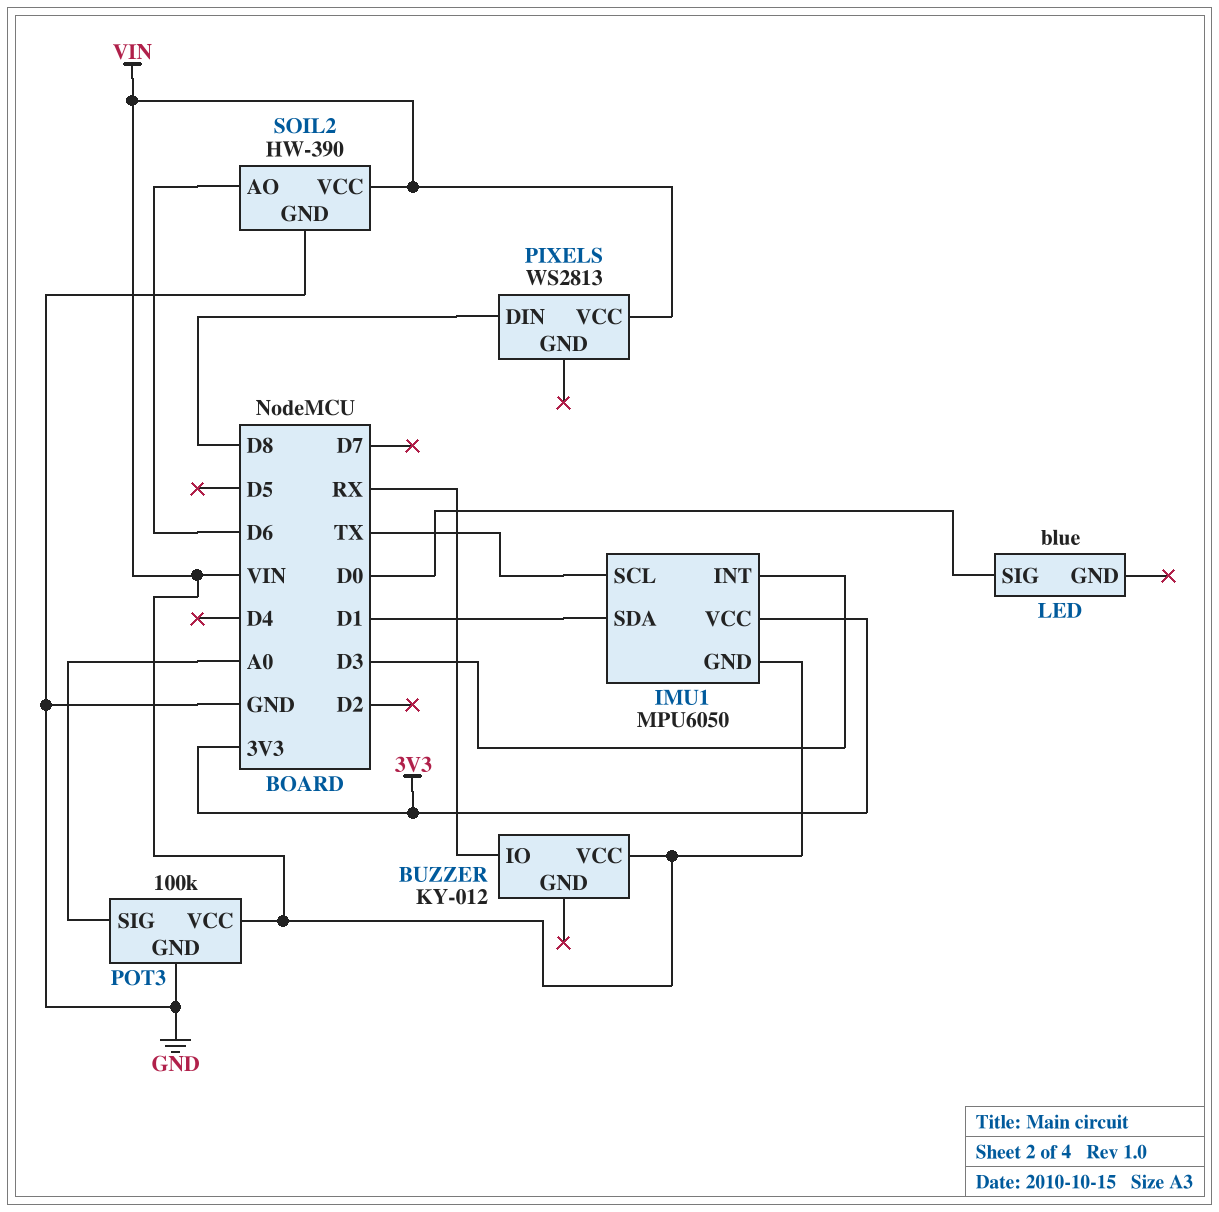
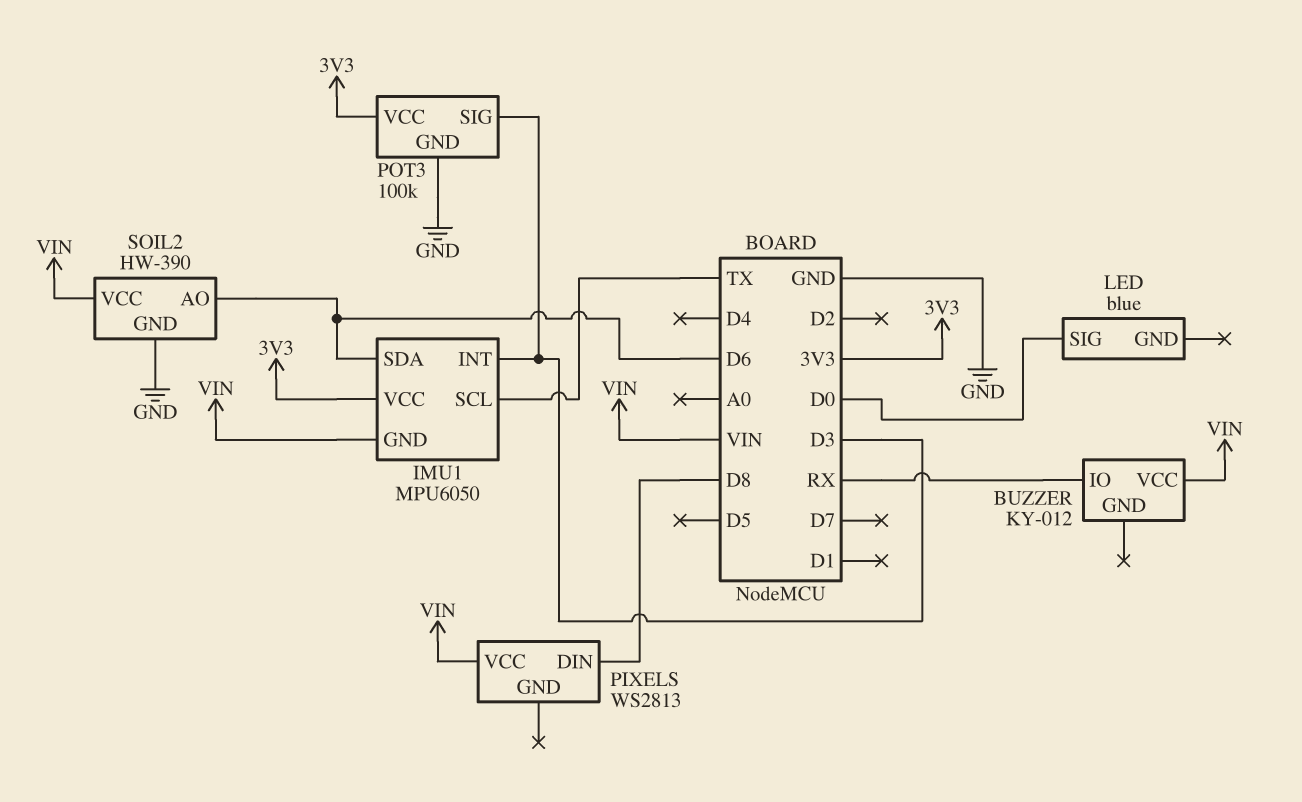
IMU1 pin SDA: D1 -> D6
POT3 pin SIG: A0 -> D3
POT3 pin VCC: VIN -> 3V3

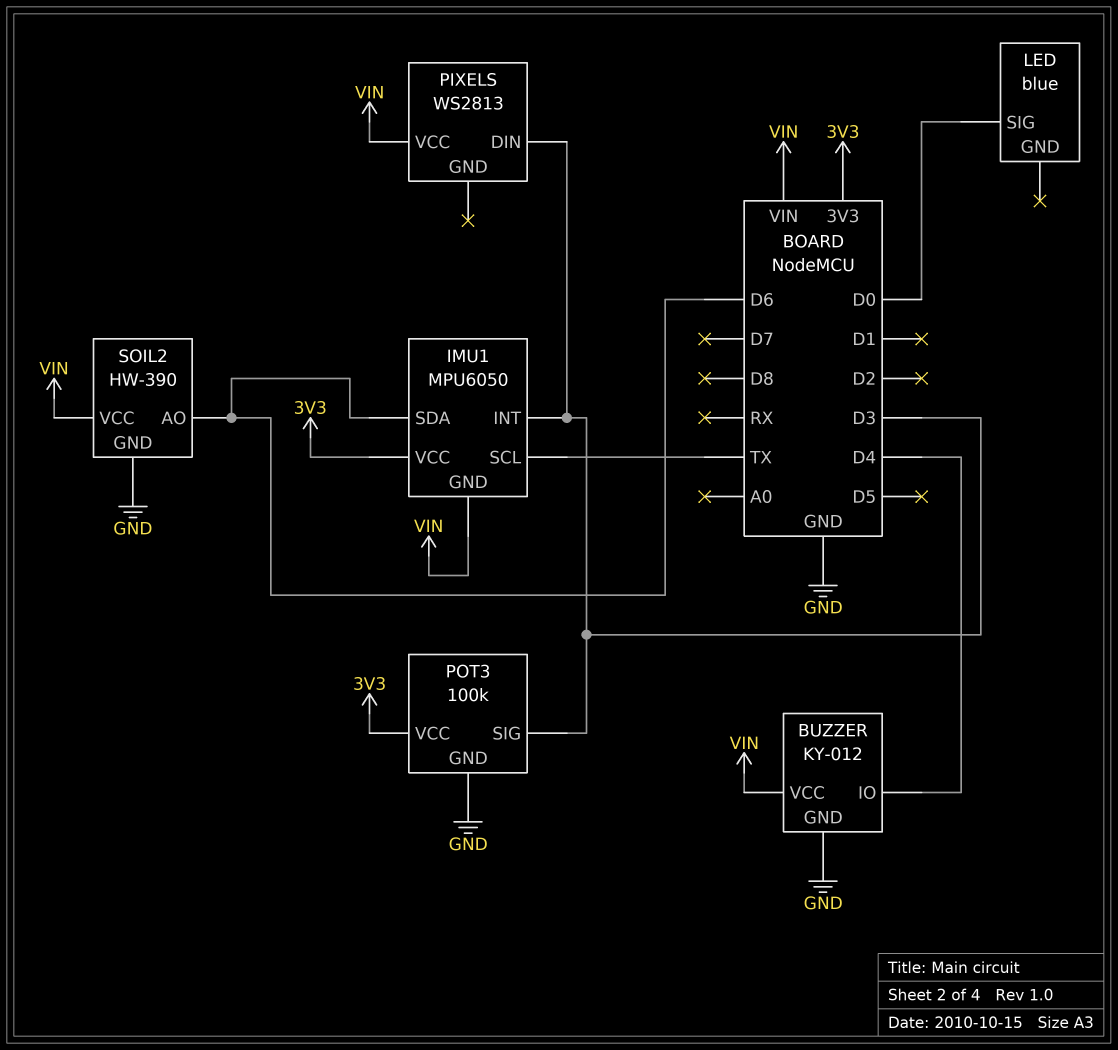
BUZZER pin GND: none -> GND
BUZZER pin IO: RX -> D4
PIXELS pin DIN: D8 -> D3

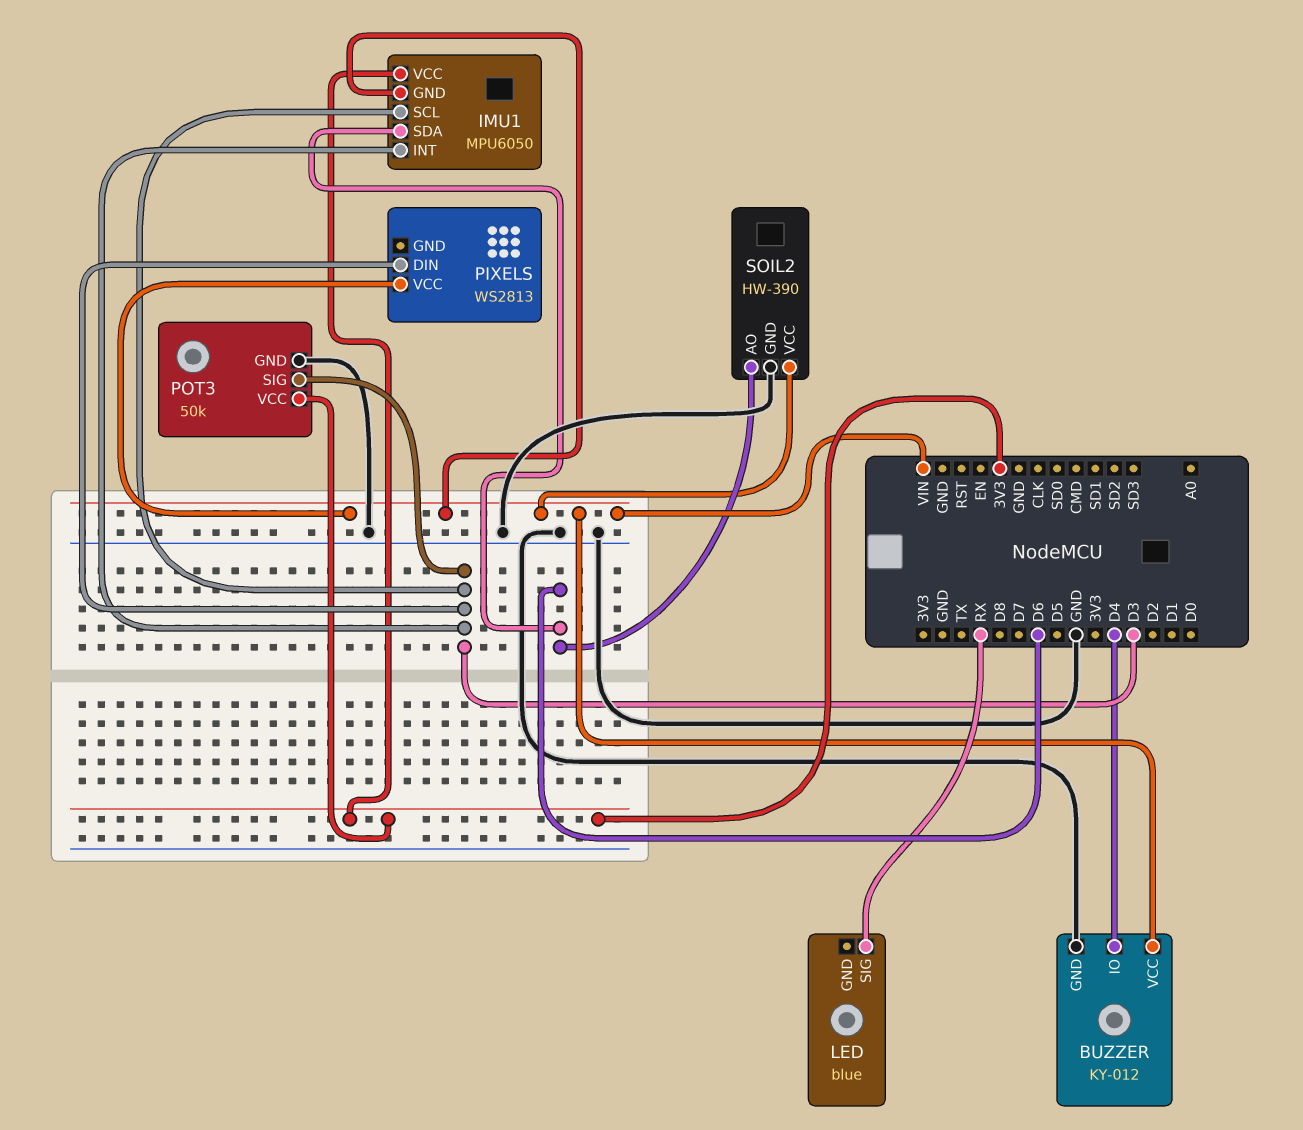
IMU1 pin SCL: TX -> D3
LED pin SIG: D0 -> RX
POT3: 100k -> 50k

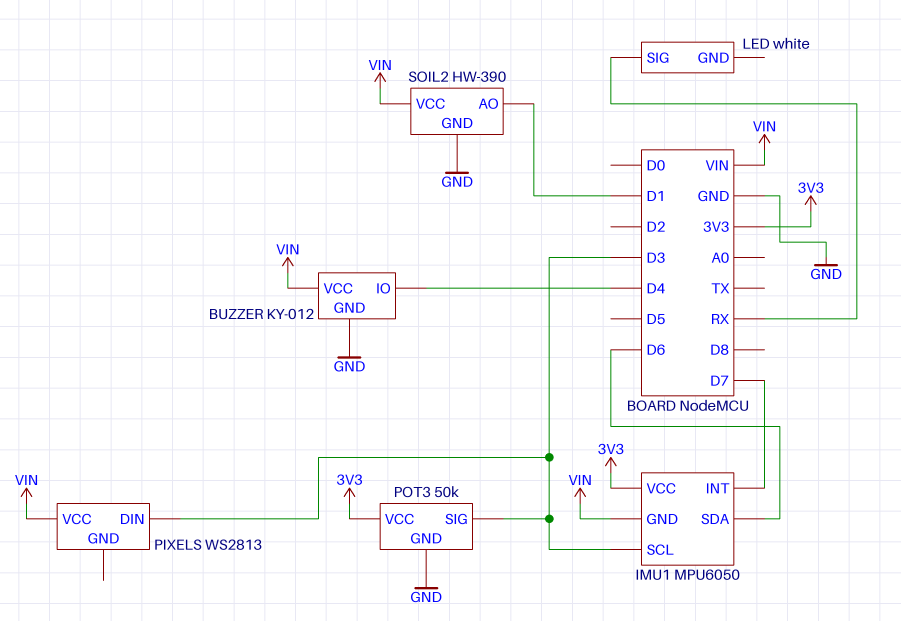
IMU1 pin INT: D3 -> D7
LED: blue -> white
SOIL2 pin AO: D6 -> D1

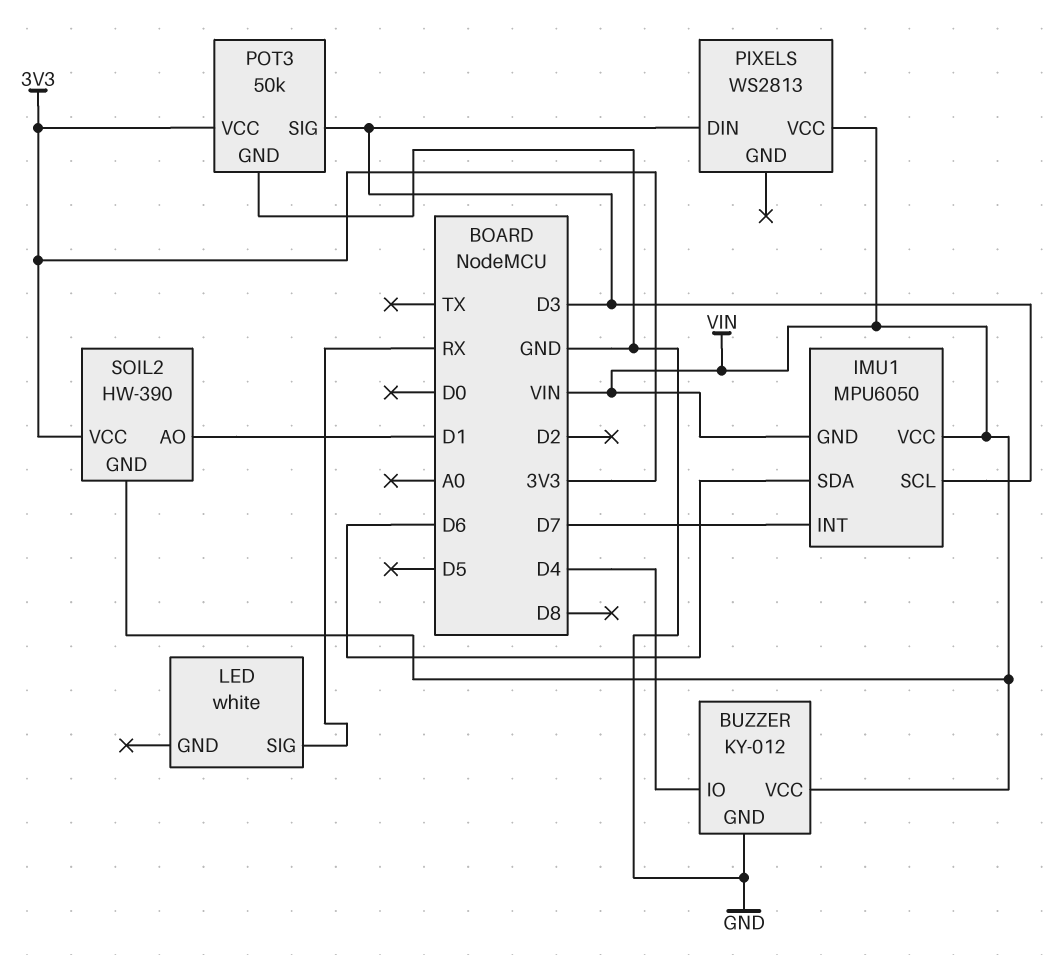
IMU1 pin VCC: 3V3 -> VIN
SOIL2 pin GND: GND -> VIN
SOIL2 pin VCC: VIN -> 3V3

